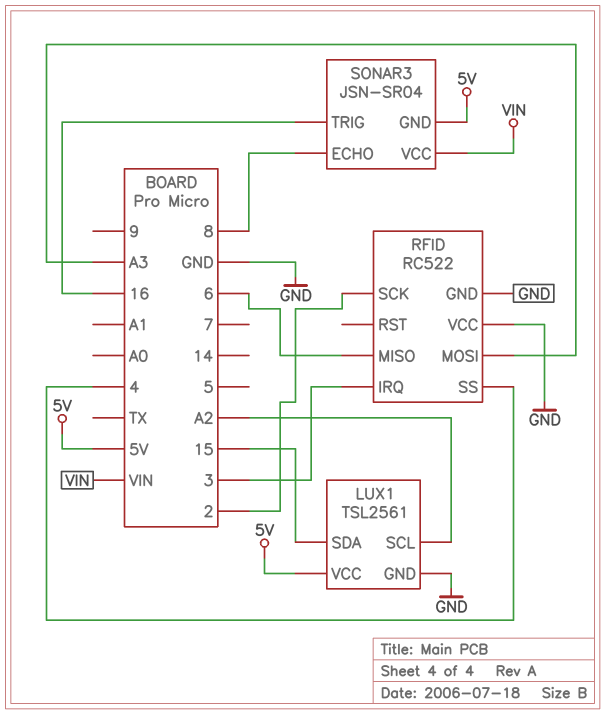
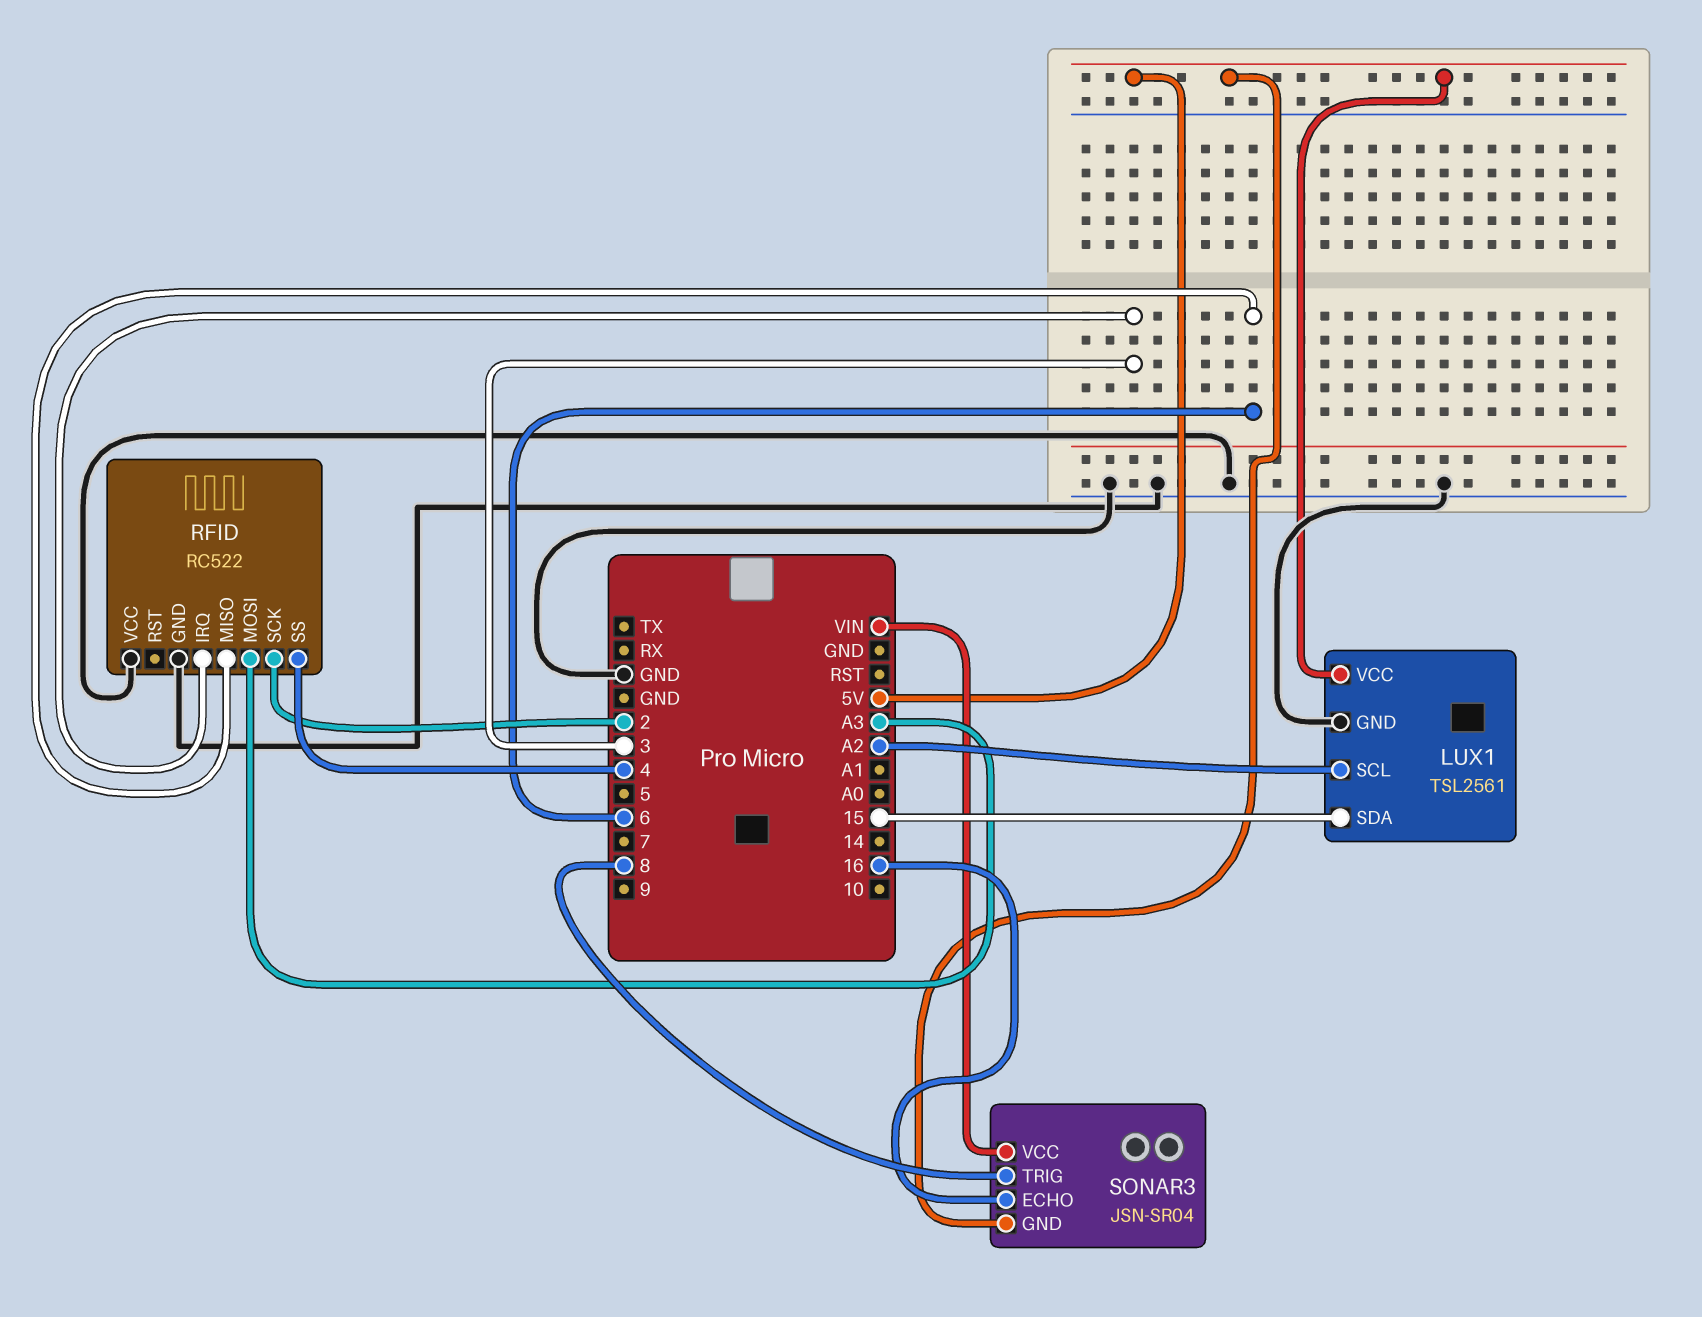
SONAR3 pin ECHO: 8 -> 16
SONAR3 pin TRIG: 16 -> 8

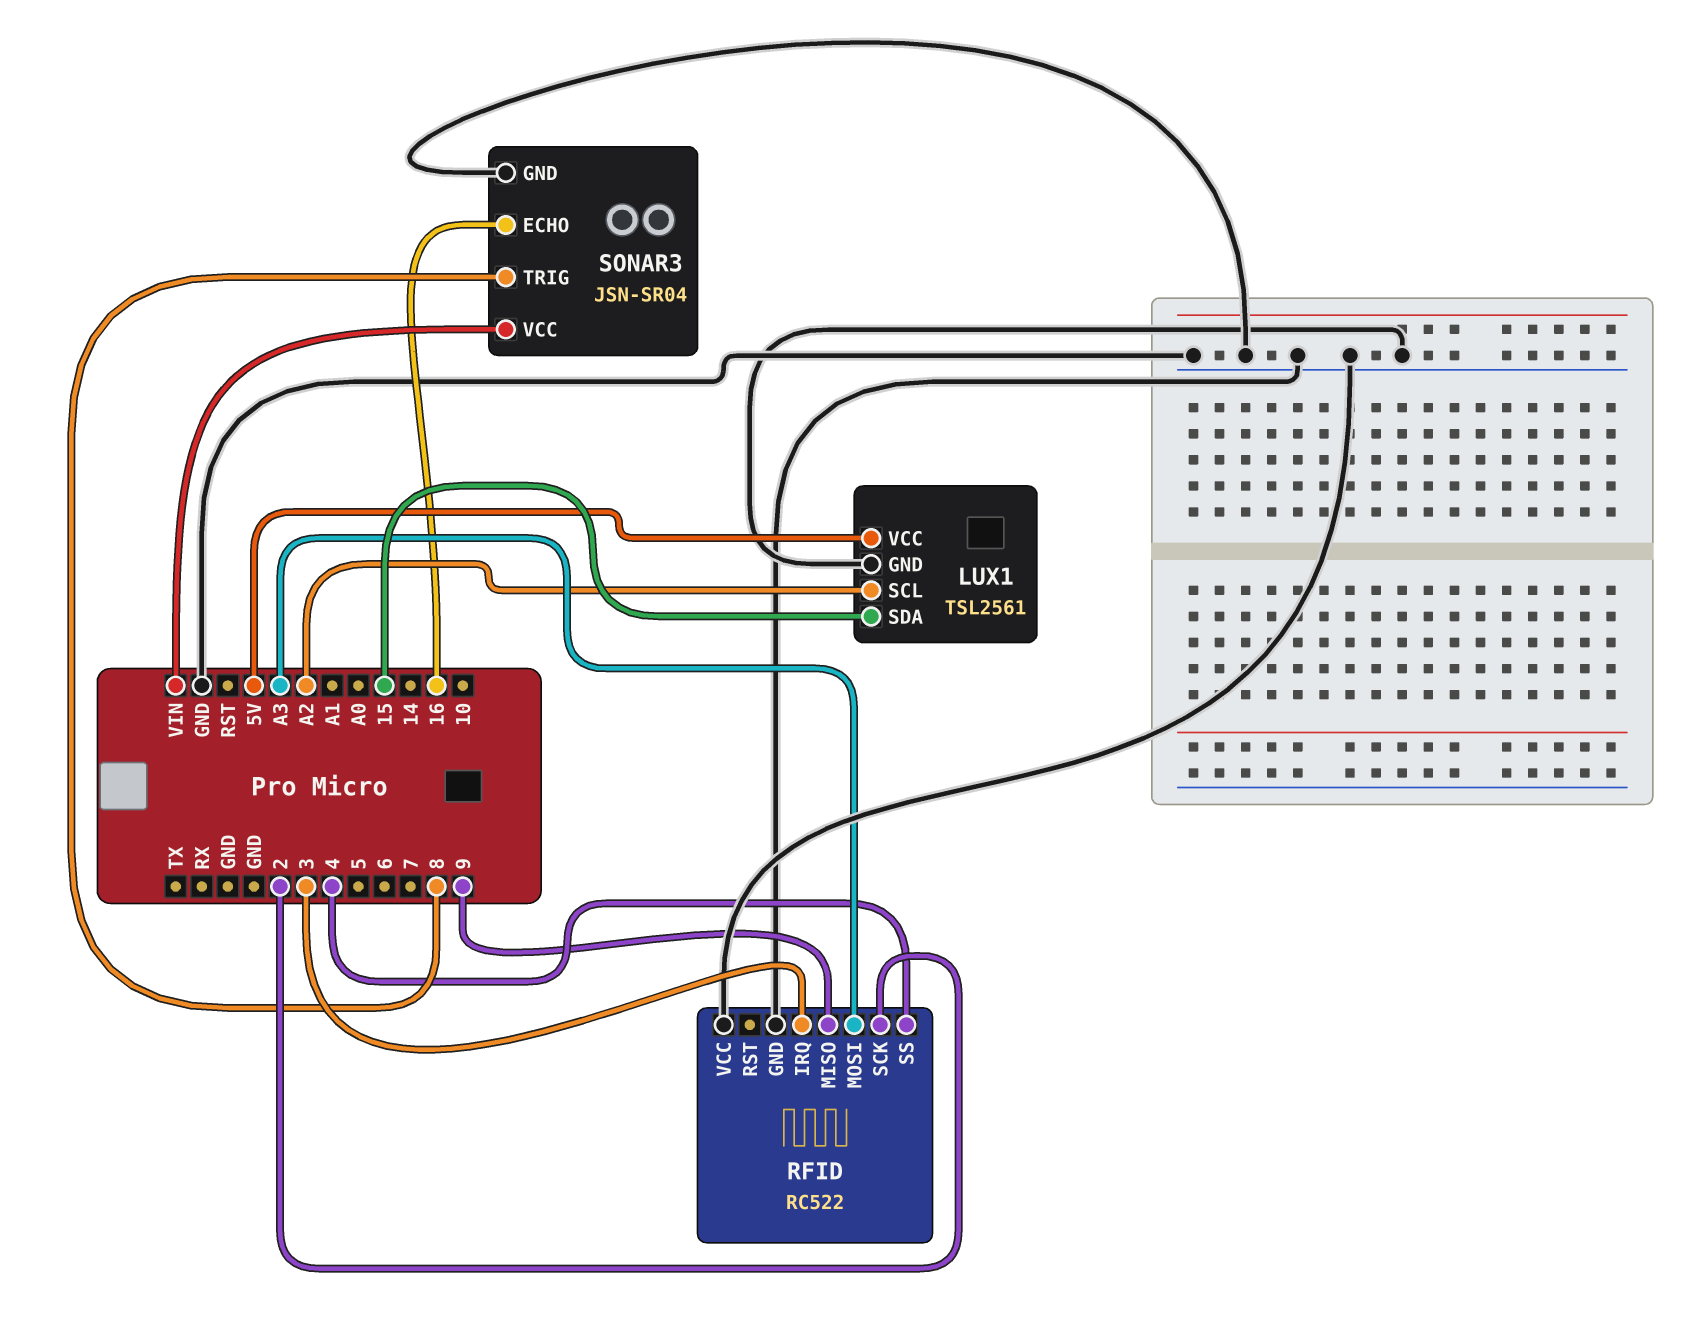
RFID pin MISO: 6 -> 9
SONAR3 pin GND: 5V -> GND

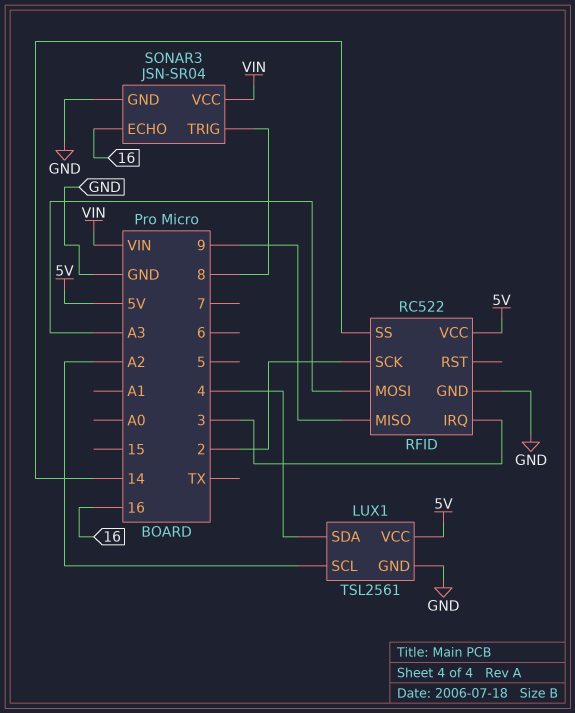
LUX1 pin SDA: 15 -> 4
RFID pin SS: 4 -> 14
RFID pin VCC: GND -> 5V

